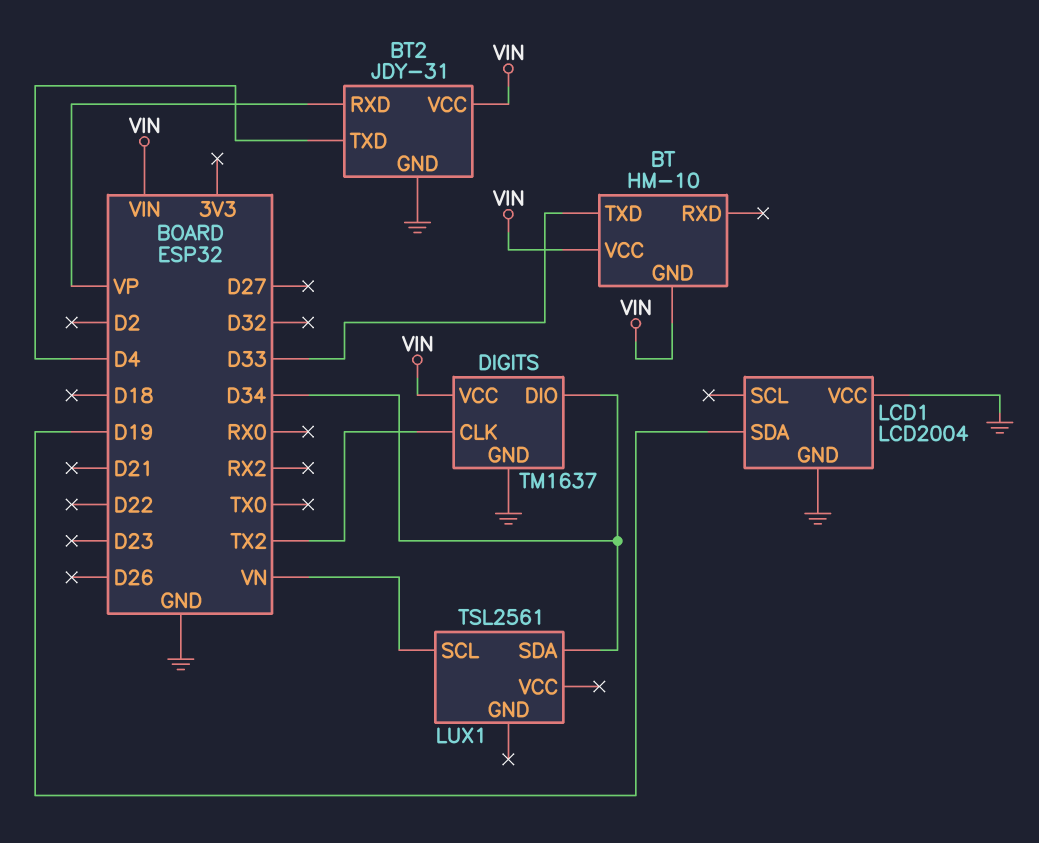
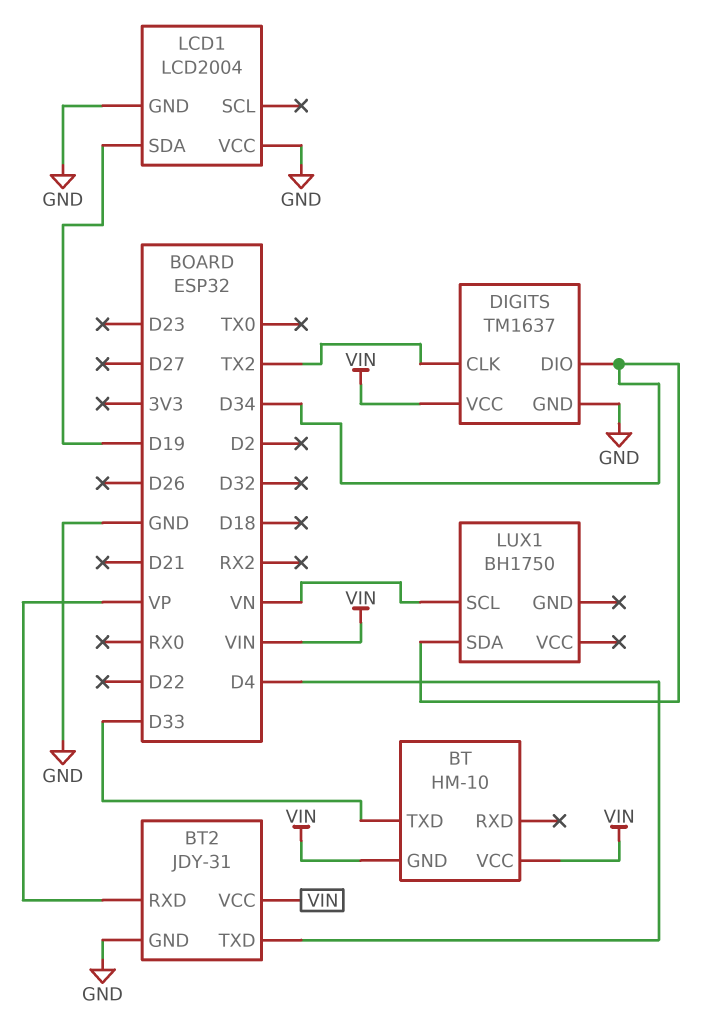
LUX1: TSL2561 -> BH1750

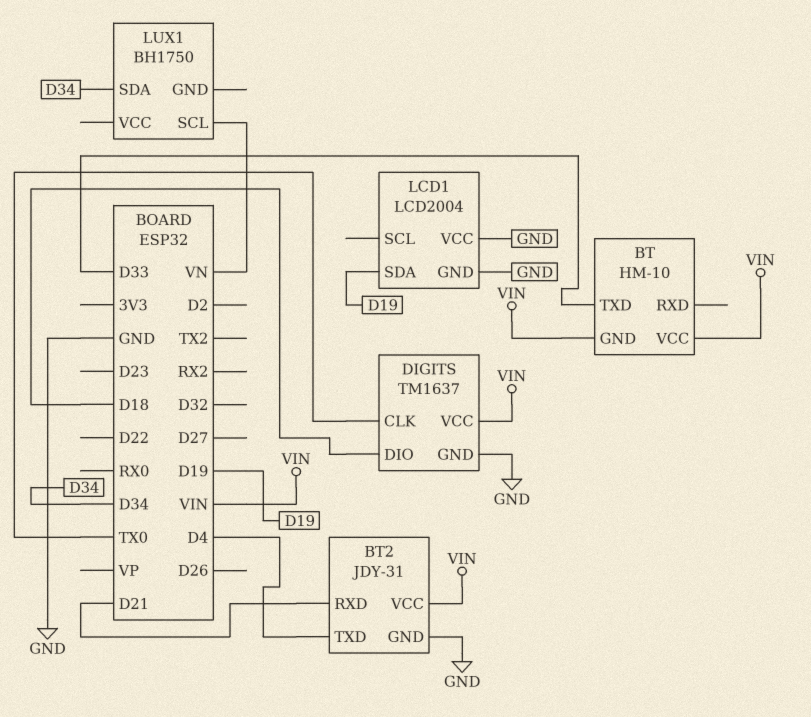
BT2 pin RXD: VP -> D21
DIGITS pin CLK: TX2 -> TX0
DIGITS pin DIO: D34 -> D18

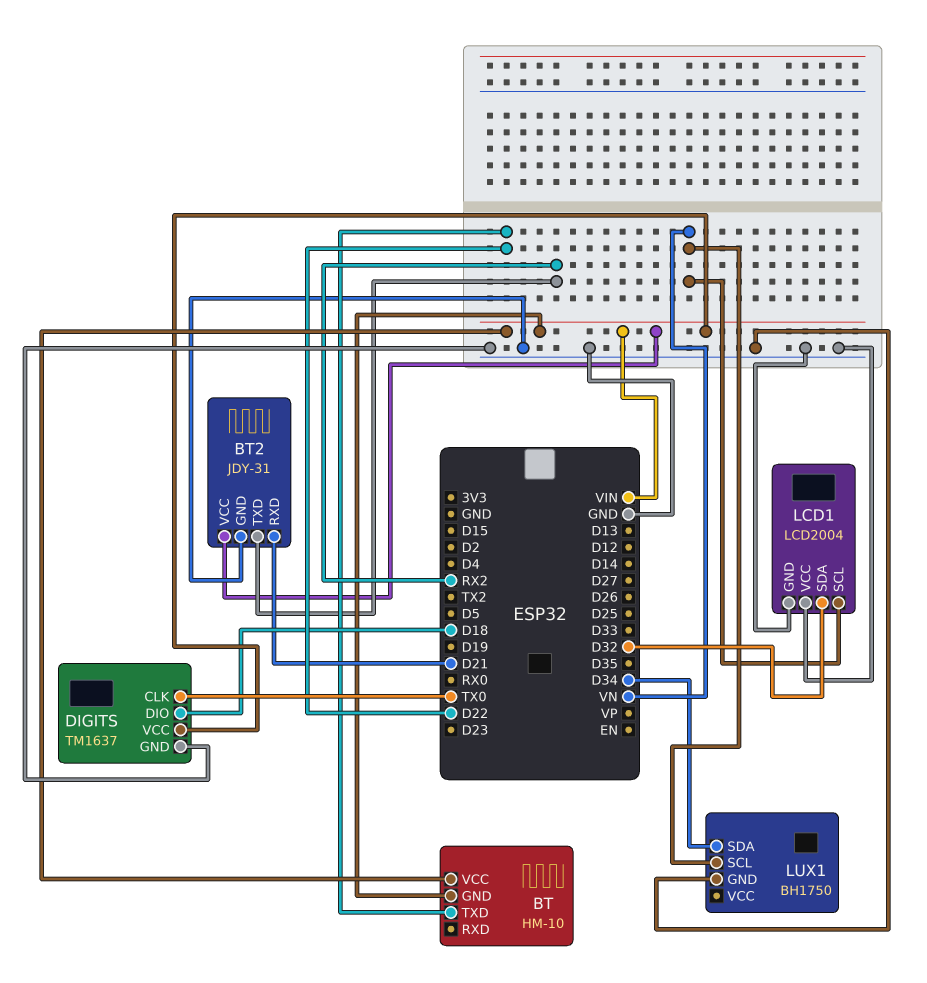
BT pin TXD: D33 -> D22
BT2 pin TXD: D4 -> RX2
LCD1 pin SCL: none -> VN
LCD1 pin SDA: D19 -> D32
LUX1 pin GND: none -> GND

